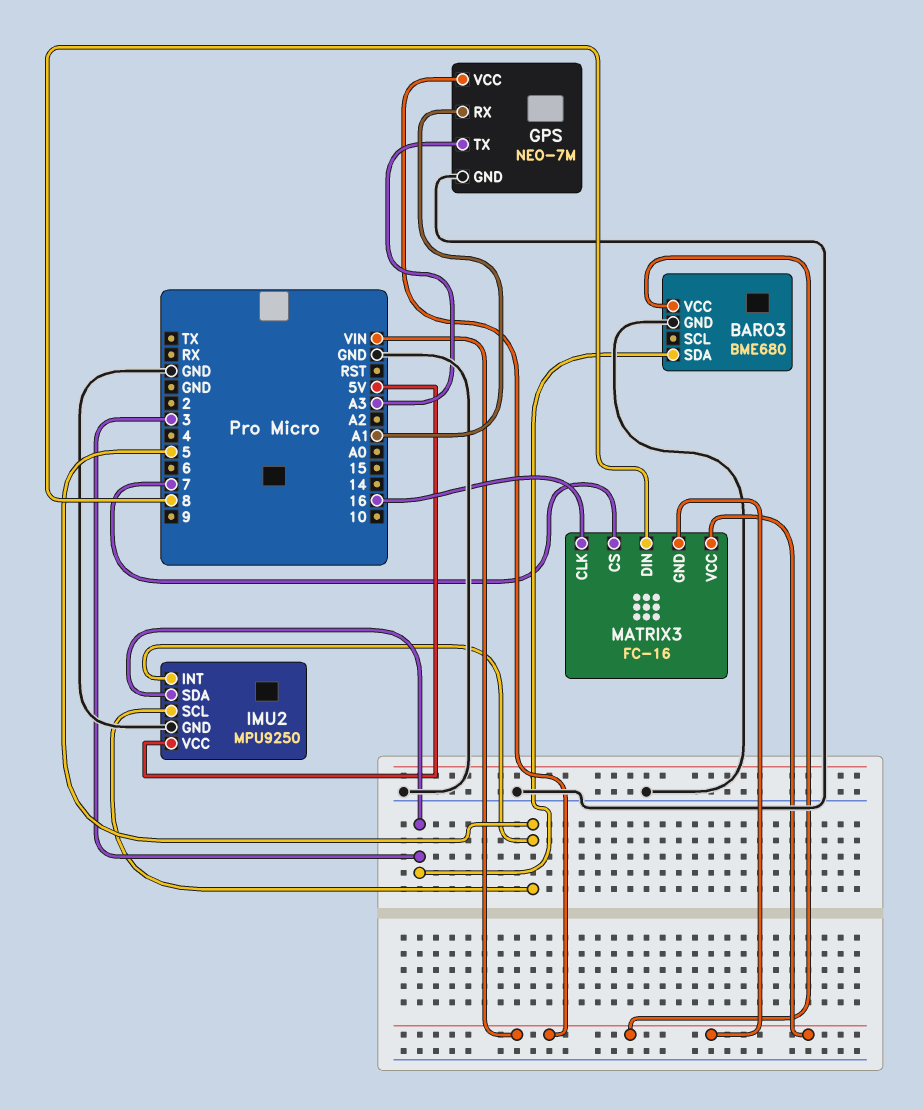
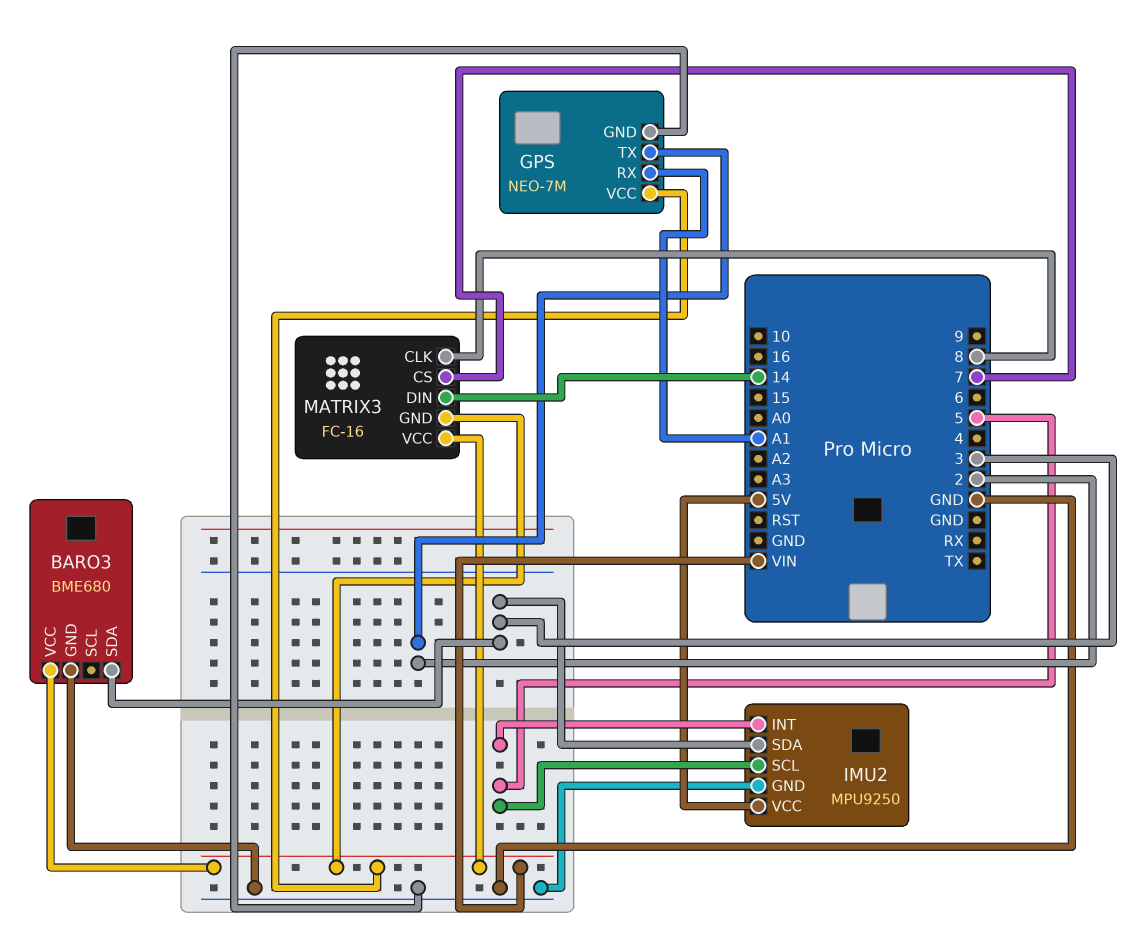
GPS pin TX: A3 -> 2
MATRIX3 pin CLK: 16 -> 8
MATRIX3 pin DIN: 8 -> 14

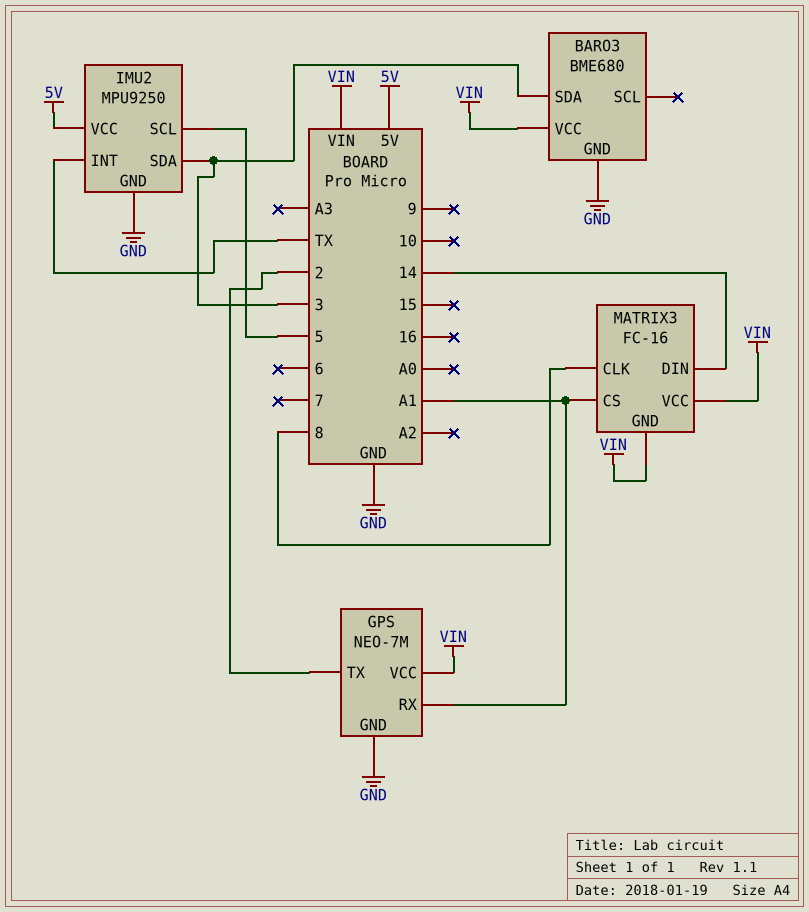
IMU2 pin INT: 5 -> TX
MATRIX3 pin CS: 7 -> A1

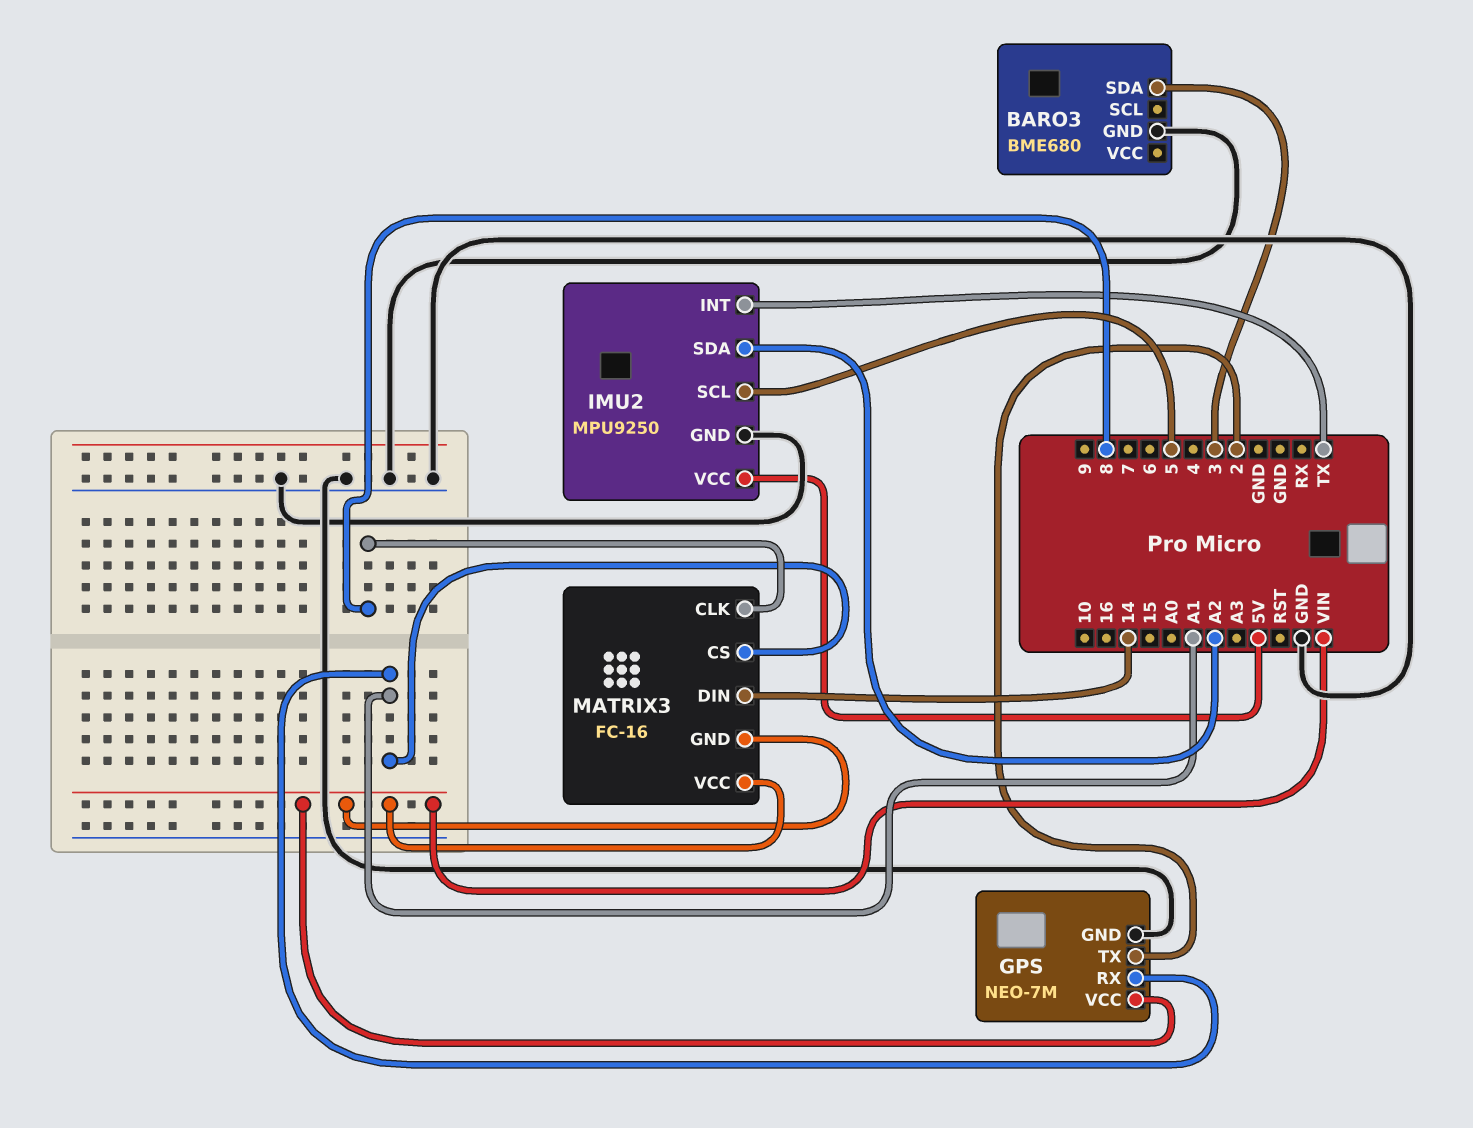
BARO3 pin VCC: VIN -> none
IMU2 pin SDA: 3 -> A2

